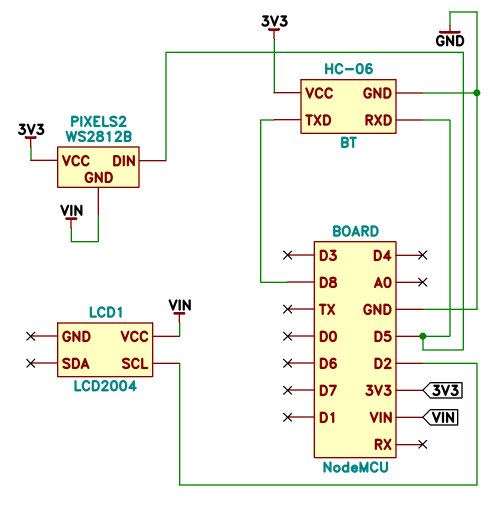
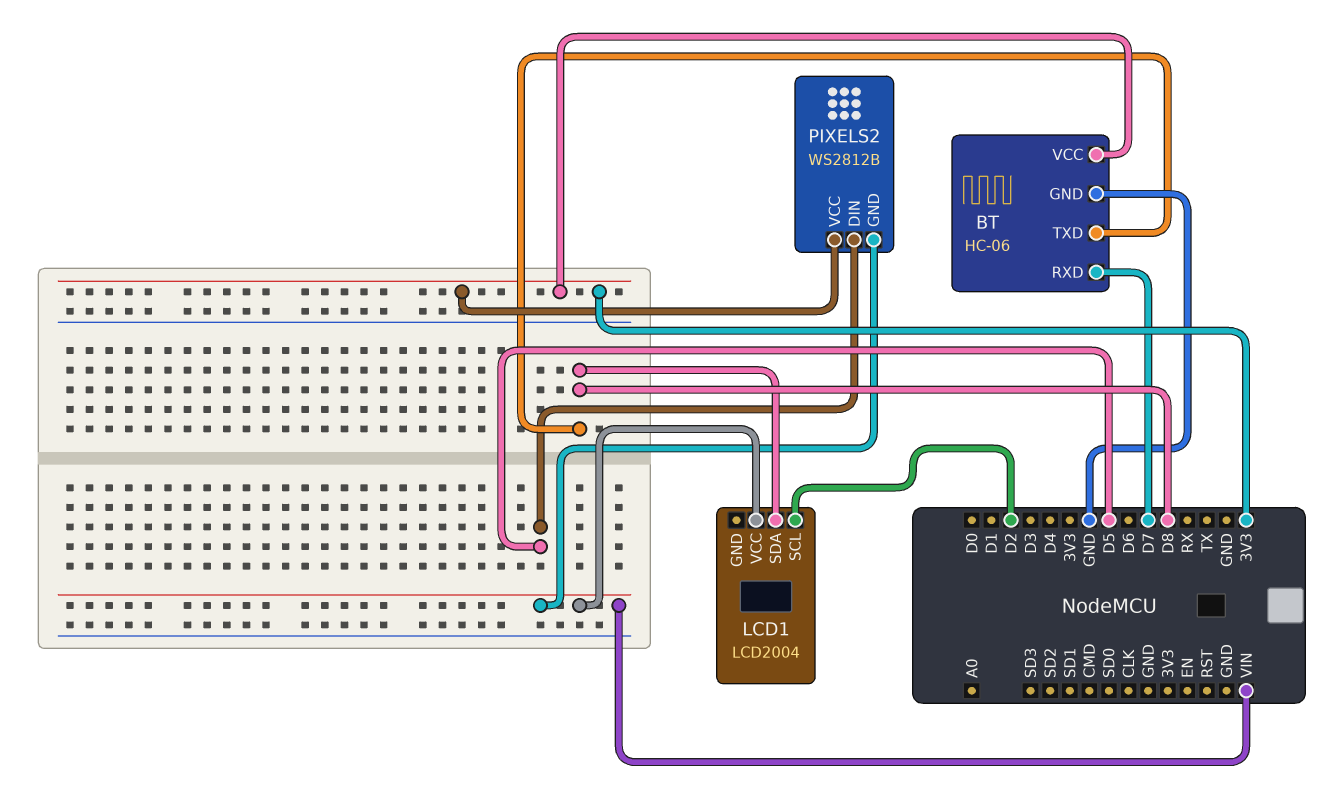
BT pin RXD: D5 -> D7
LCD1 pin SDA: none -> D8

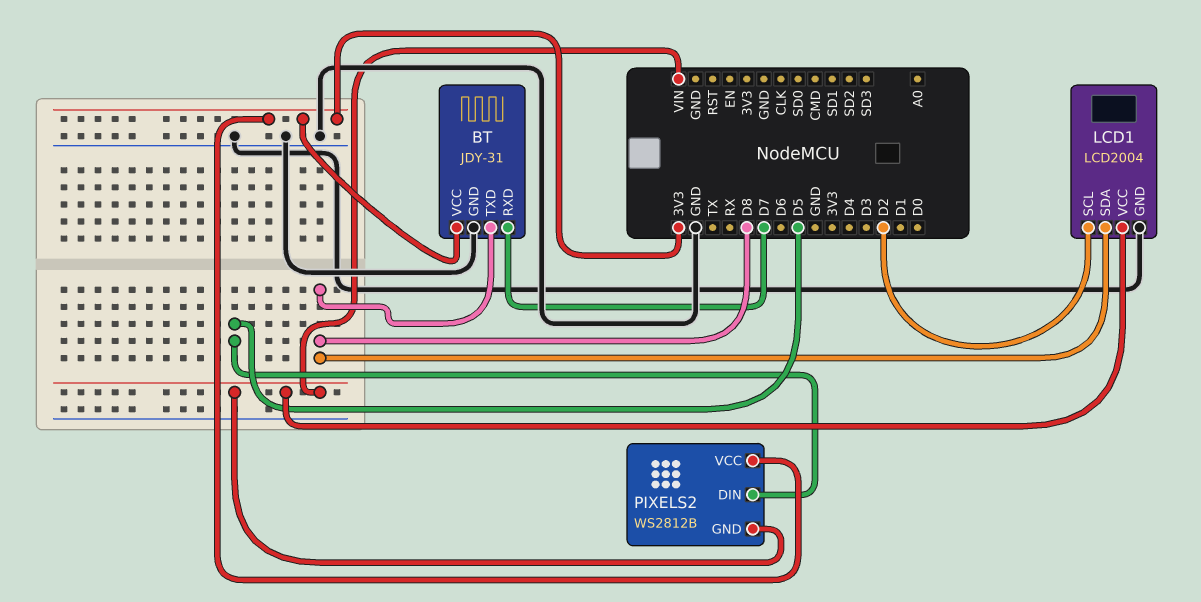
BT: HC-06 -> JDY-31
LCD1 pin GND: none -> GND

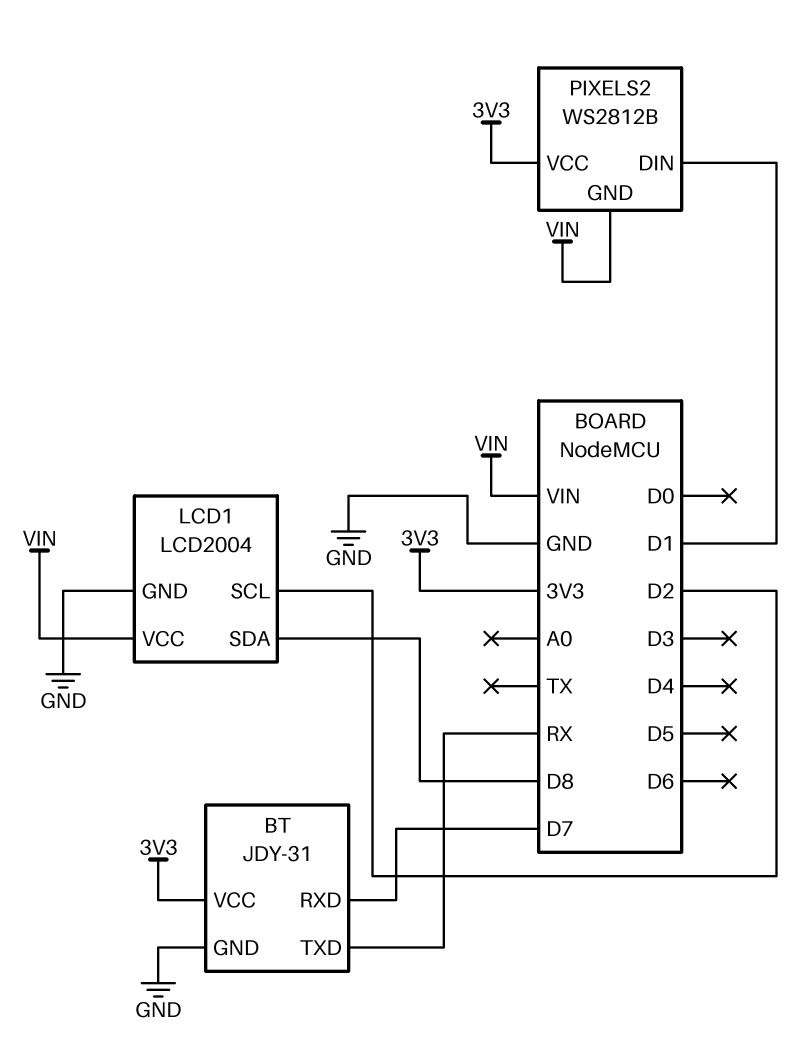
BT pin TXD: D8 -> RX
PIXELS2 pin DIN: D5 -> D1

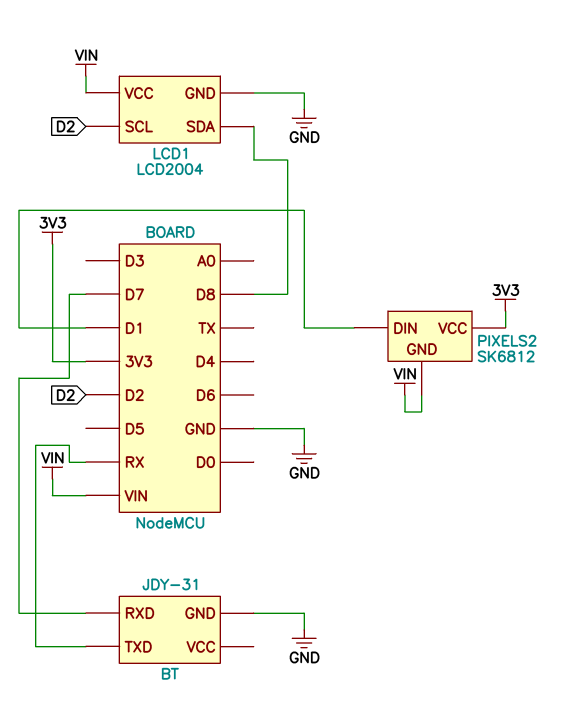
BT pin VCC: 3V3 -> none
PIXELS2: WS2812B -> SK6812

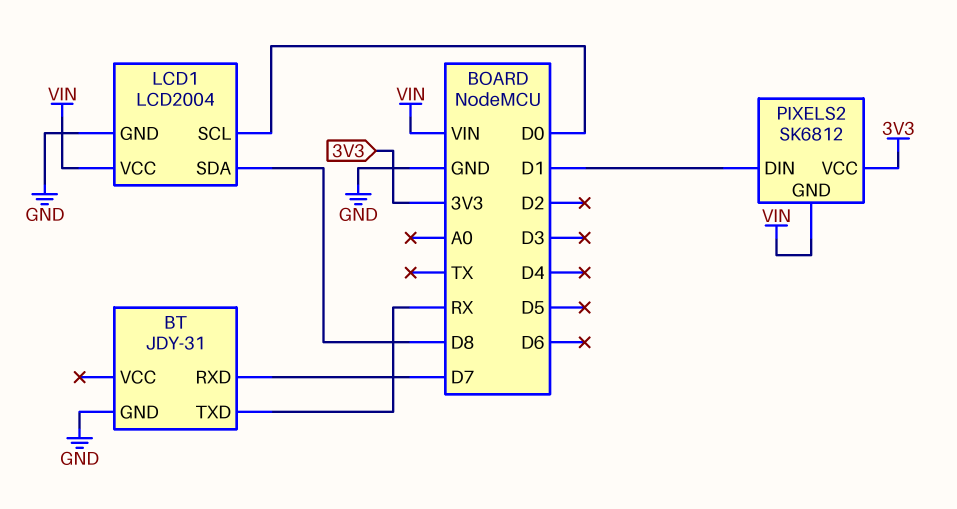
LCD1 pin SCL: D2 -> D0

